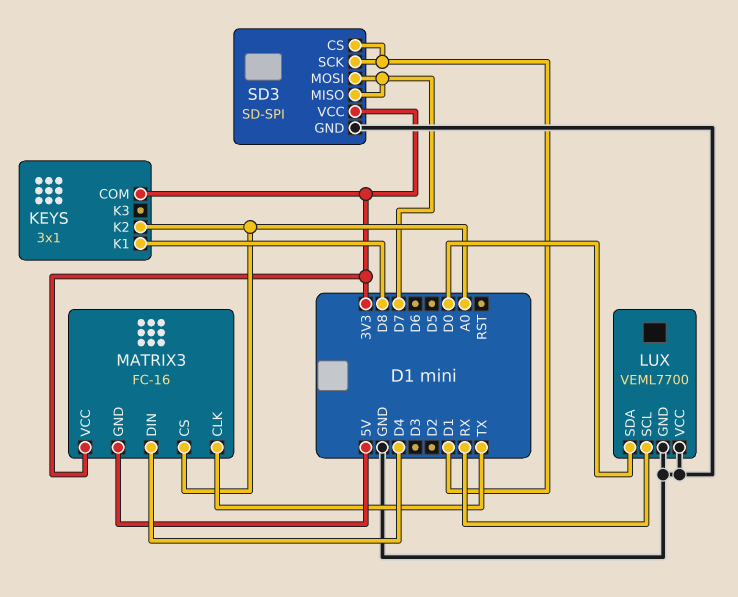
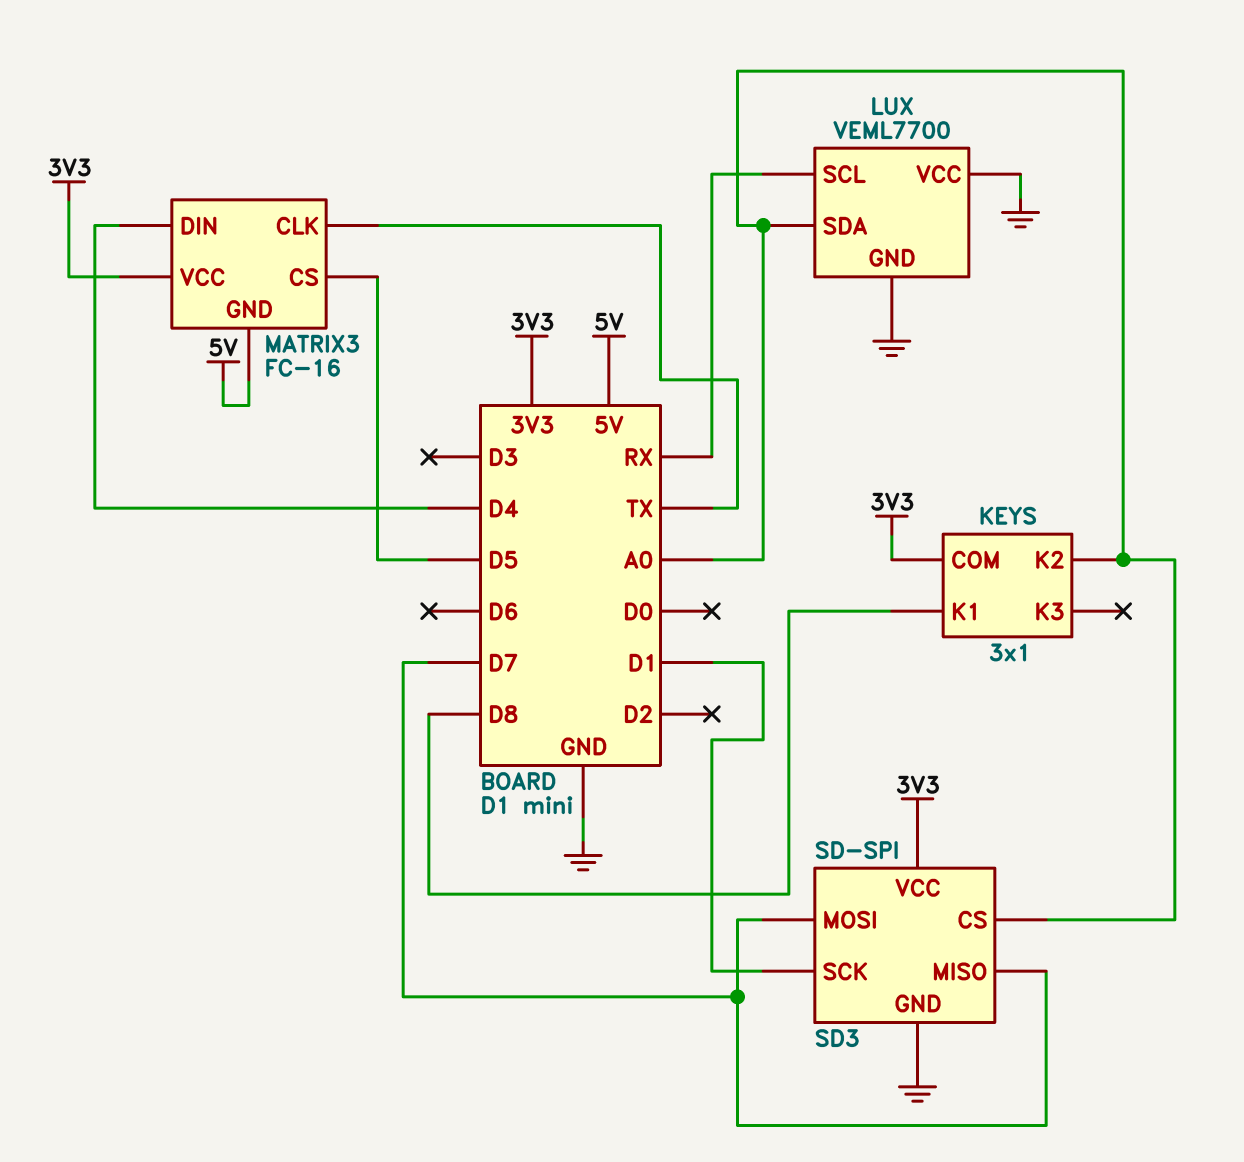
LUX pin SDA: D0 -> A0
MATRIX3 pin CS: A0 -> D5
SD3 pin CS: D1 -> A0

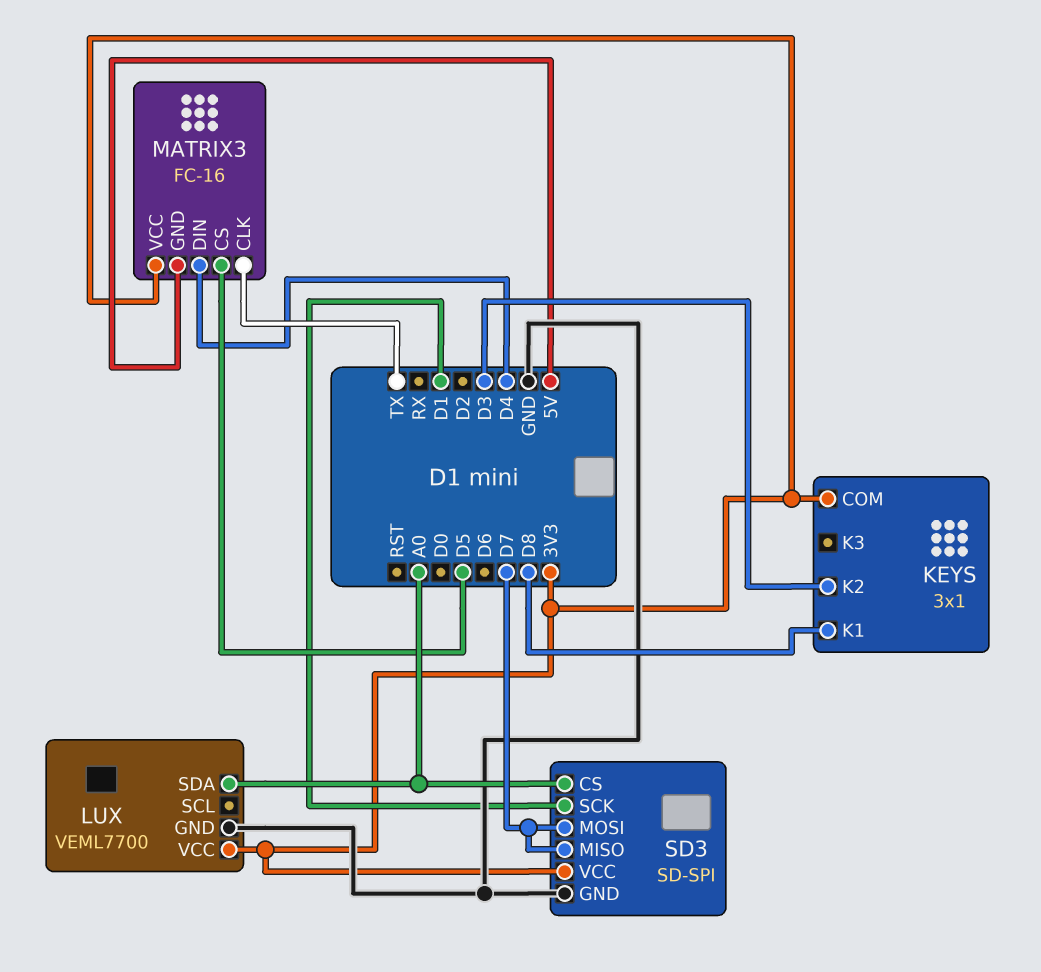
KEYS pin K2: A0 -> D3
LUX pin SCL: RX -> none
LUX pin VCC: GND -> 3V3

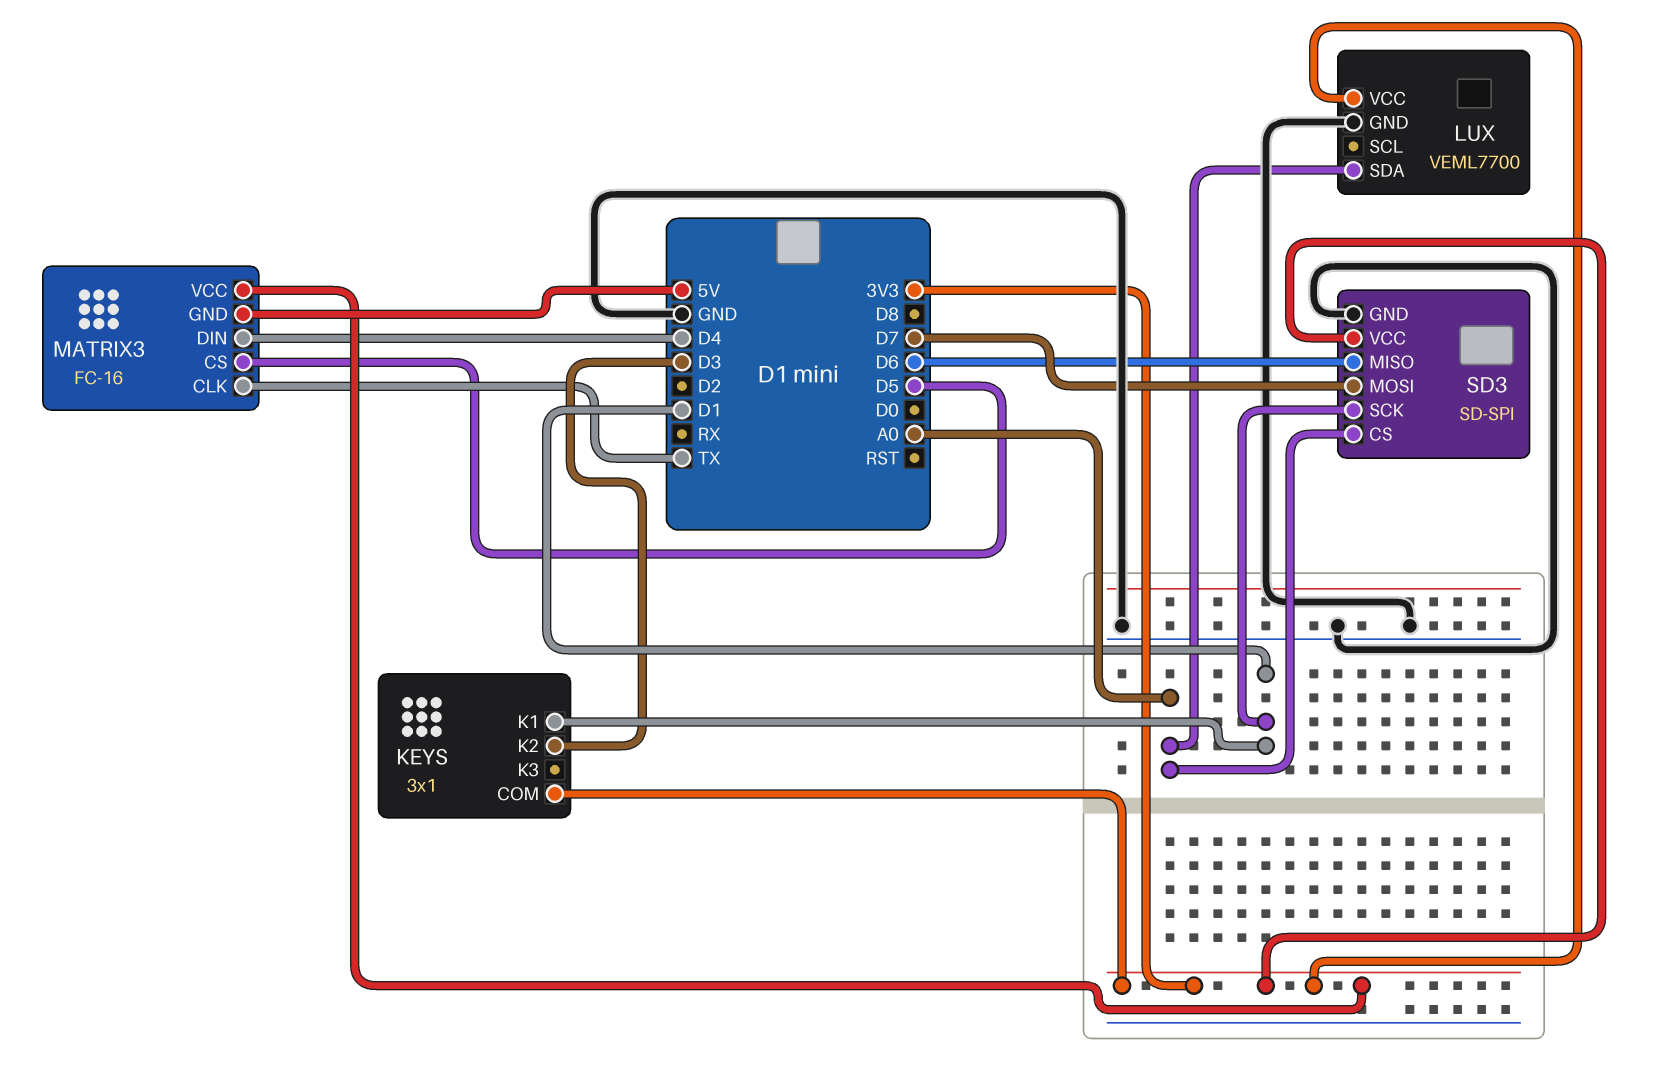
KEYS pin K1: D8 -> D1
SD3 pin MISO: D7 -> D6

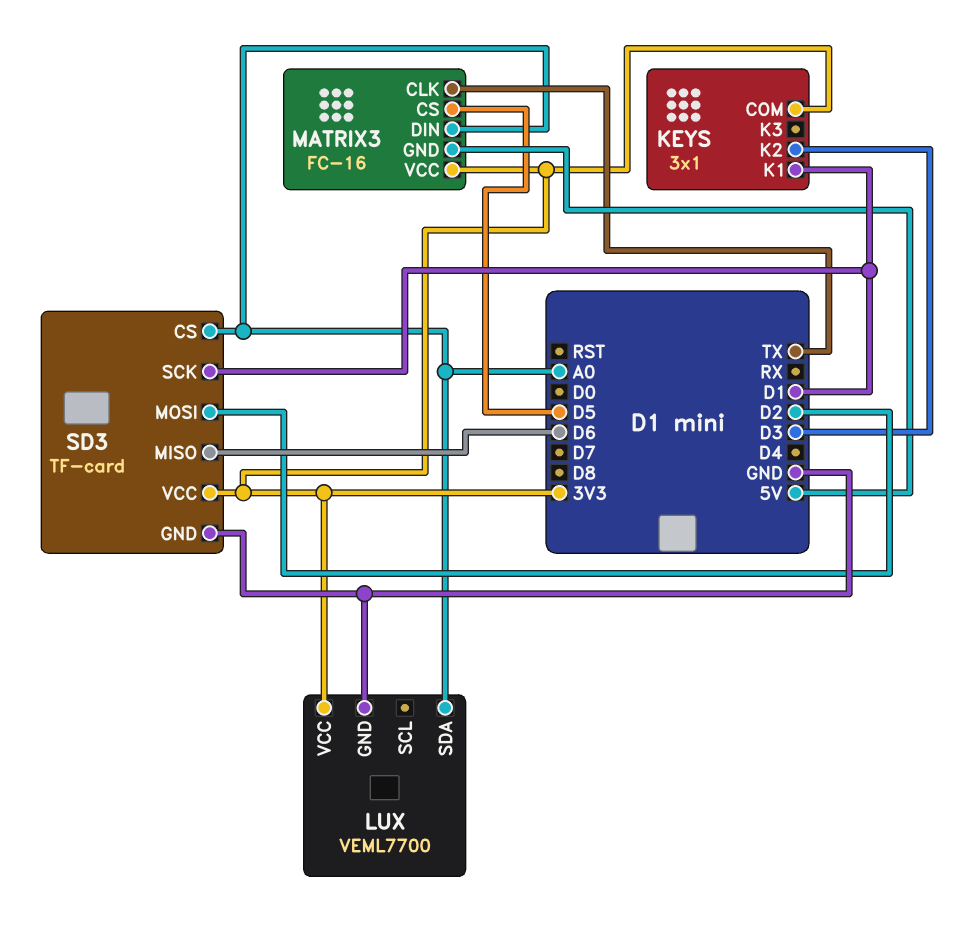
MATRIX3 pin DIN: D4 -> A0
SD3: SD-SPI -> TF-card
SD3 pin MOSI: D7 -> D2

